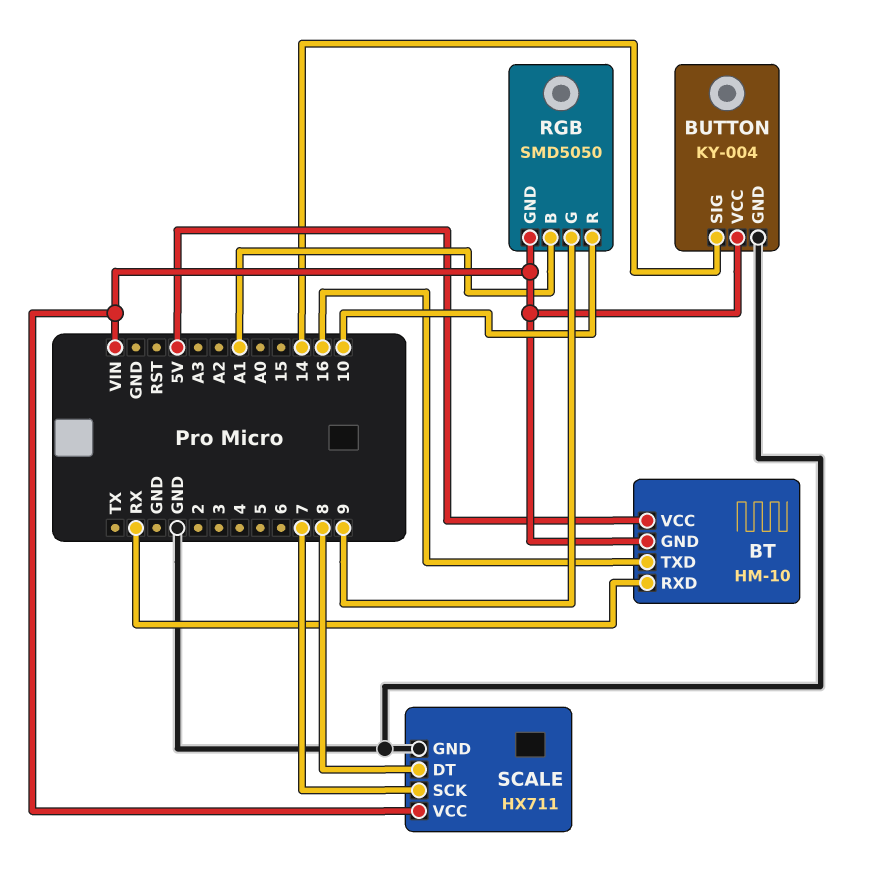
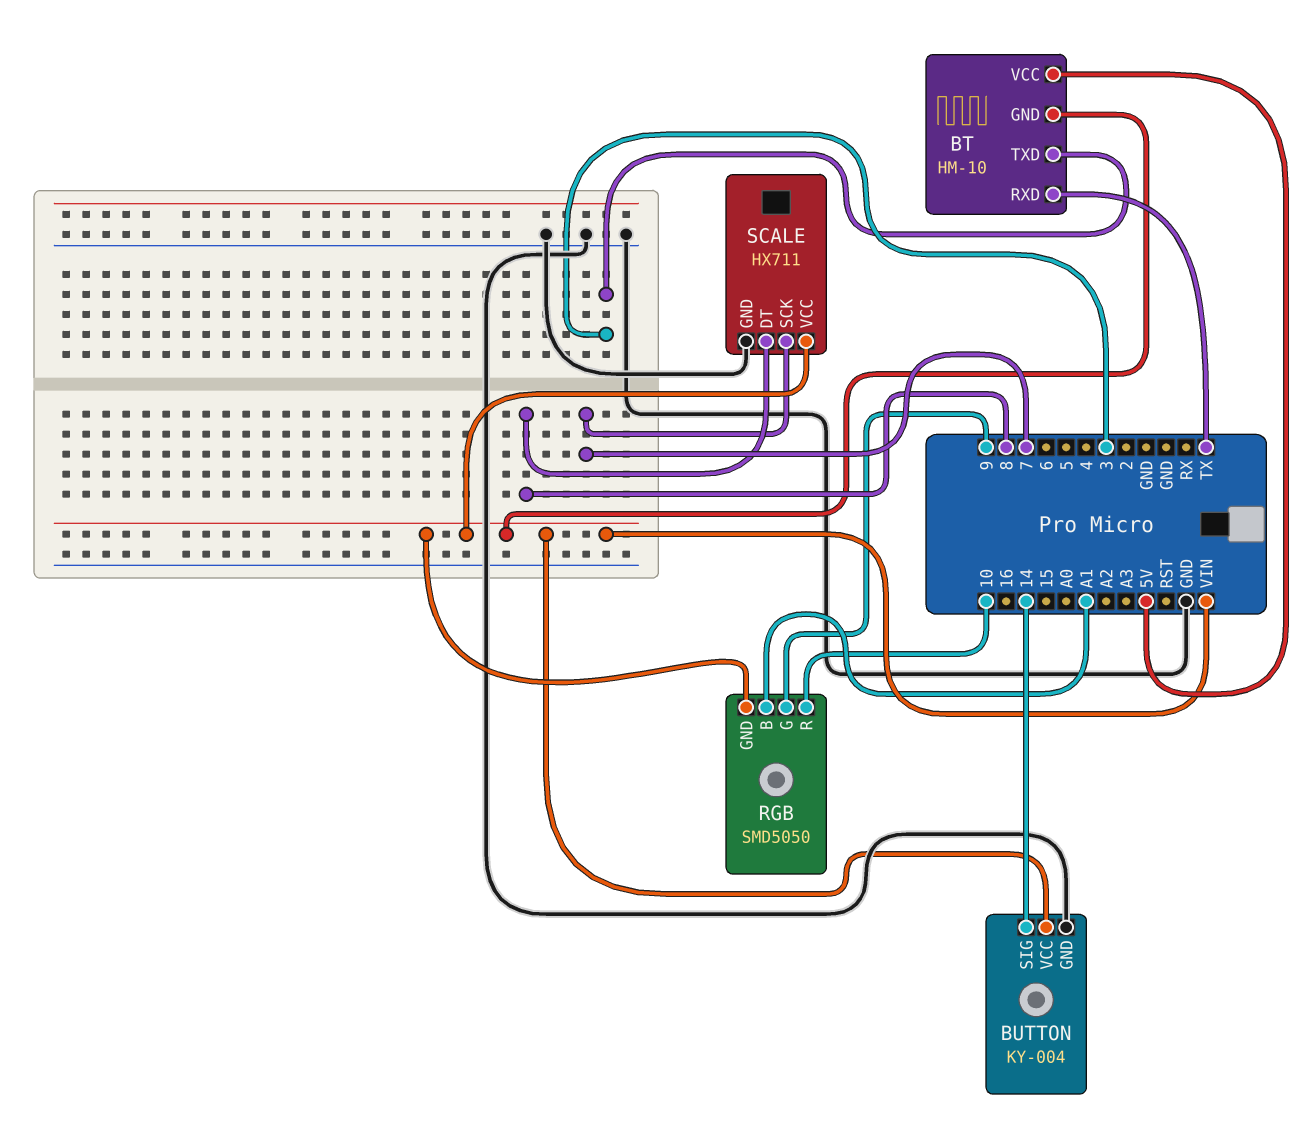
BT pin RXD: RX -> TX
BT pin TXD: 16 -> 3

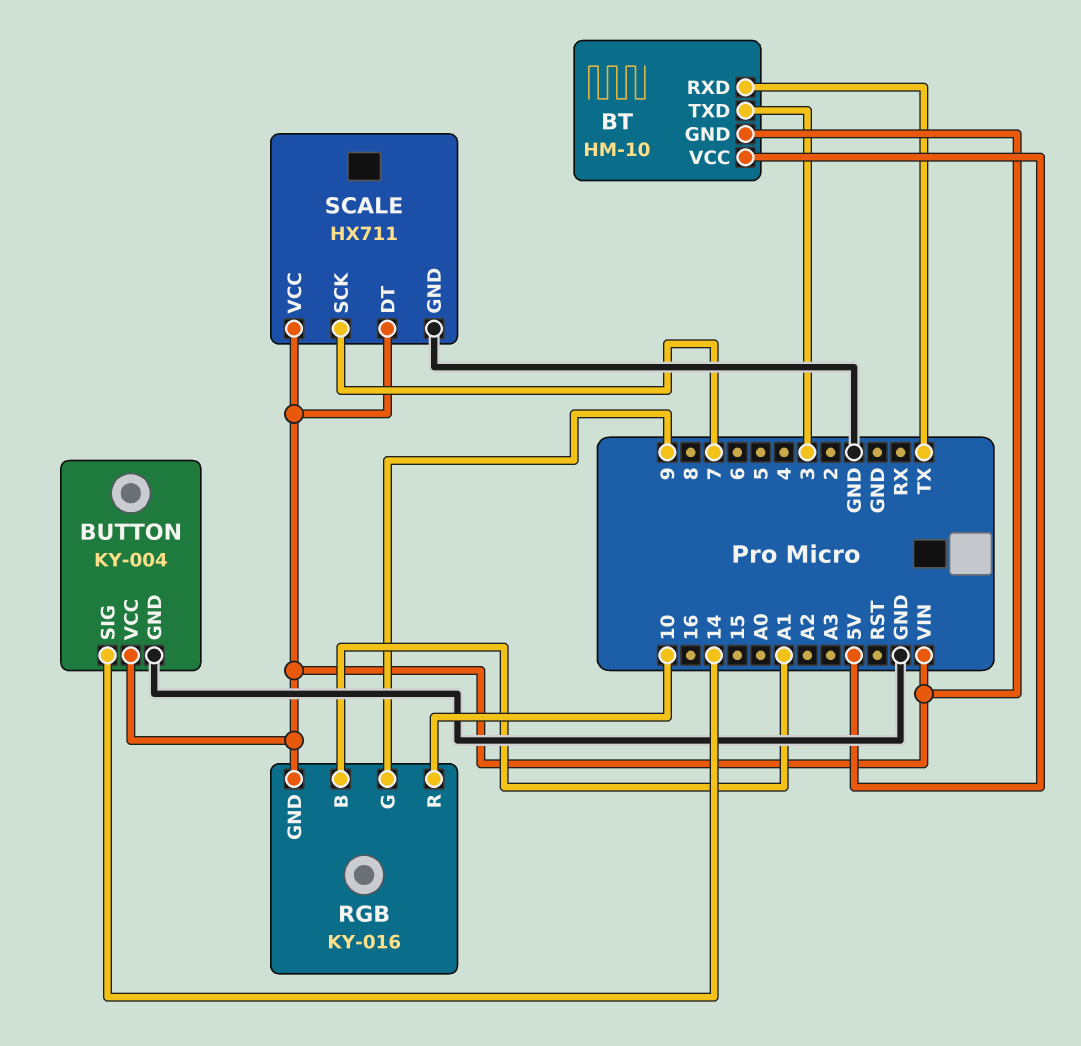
RGB: SMD5050 -> KY-016
SCALE pin DT: 8 -> VIN

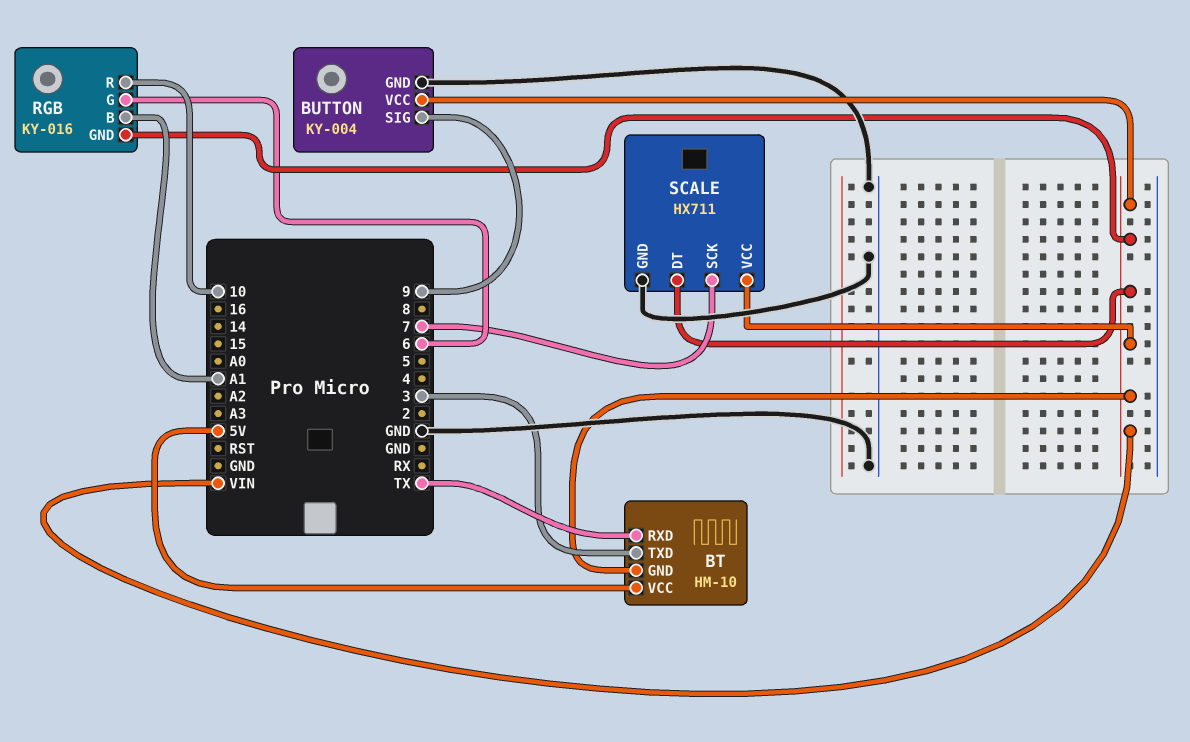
BUTTON pin SIG: 14 -> 9
RGB pin G: 9 -> 6

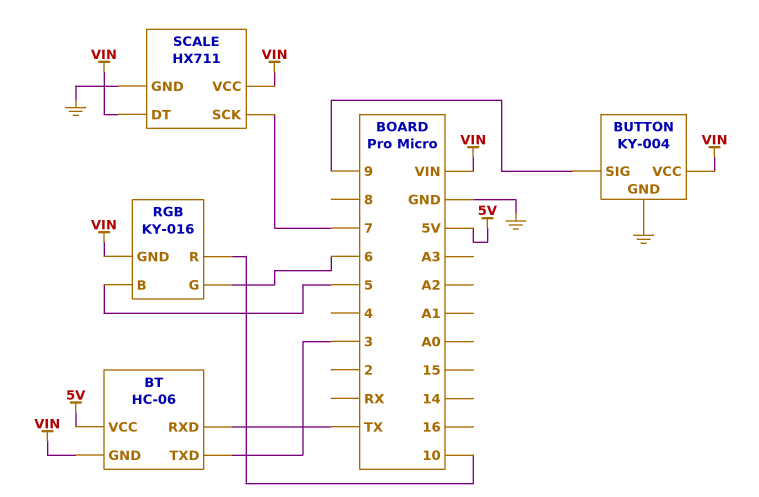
BT: HM-10 -> HC-06
RGB pin B: A1 -> 5

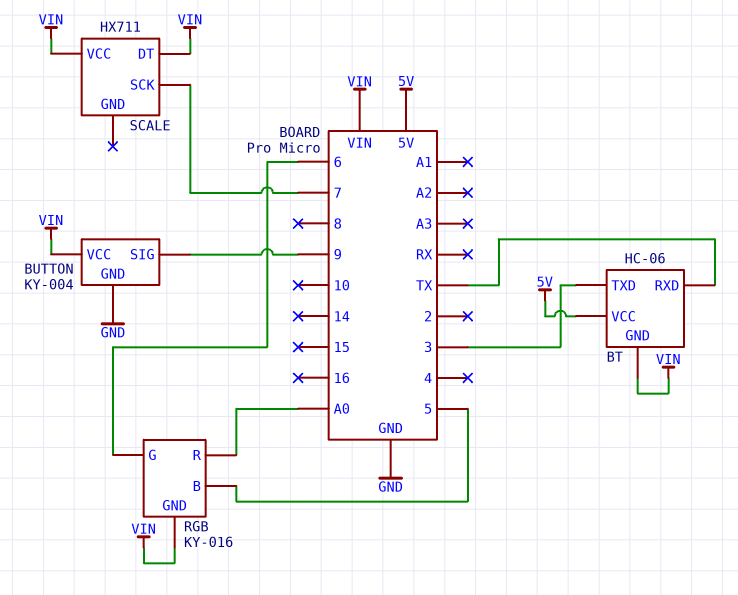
RGB pin R: 10 -> A0
SCALE pin GND: GND -> none

